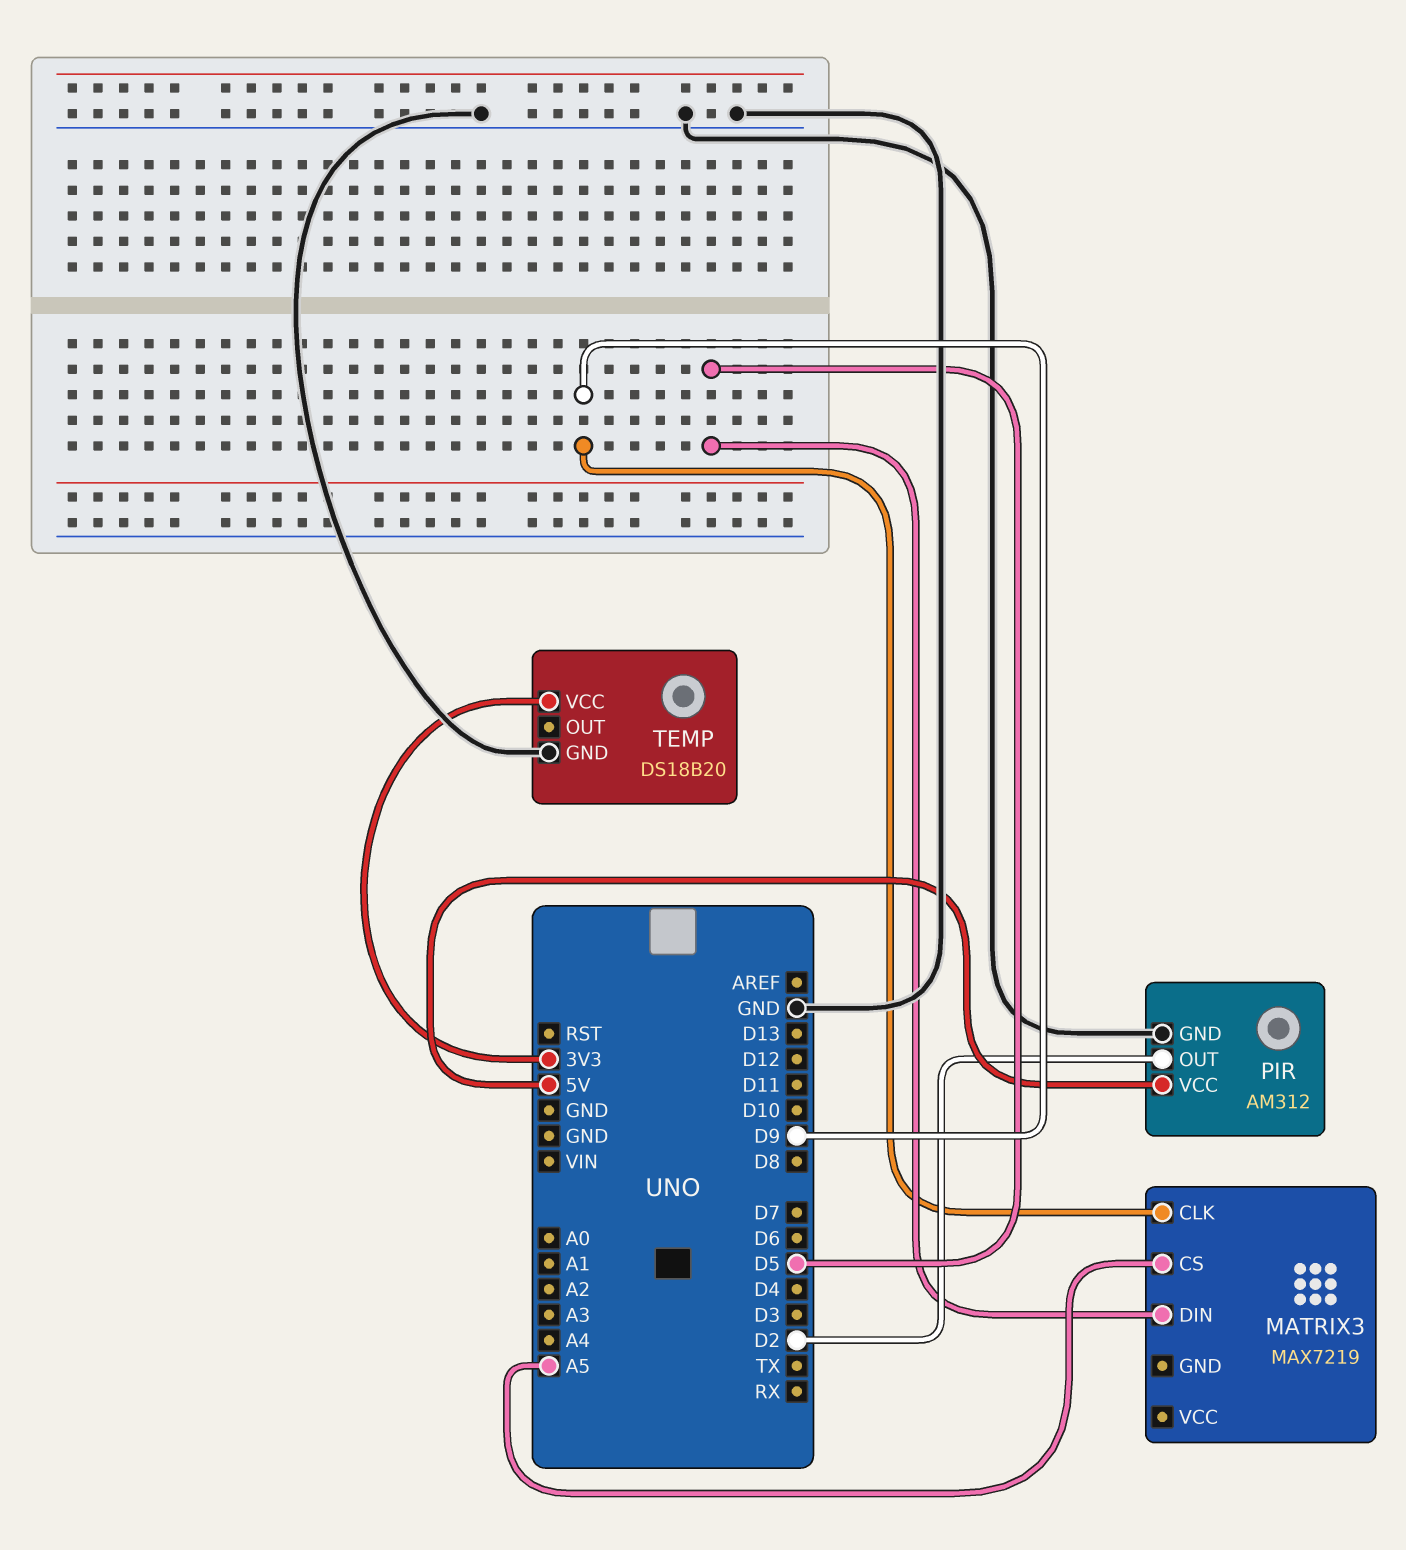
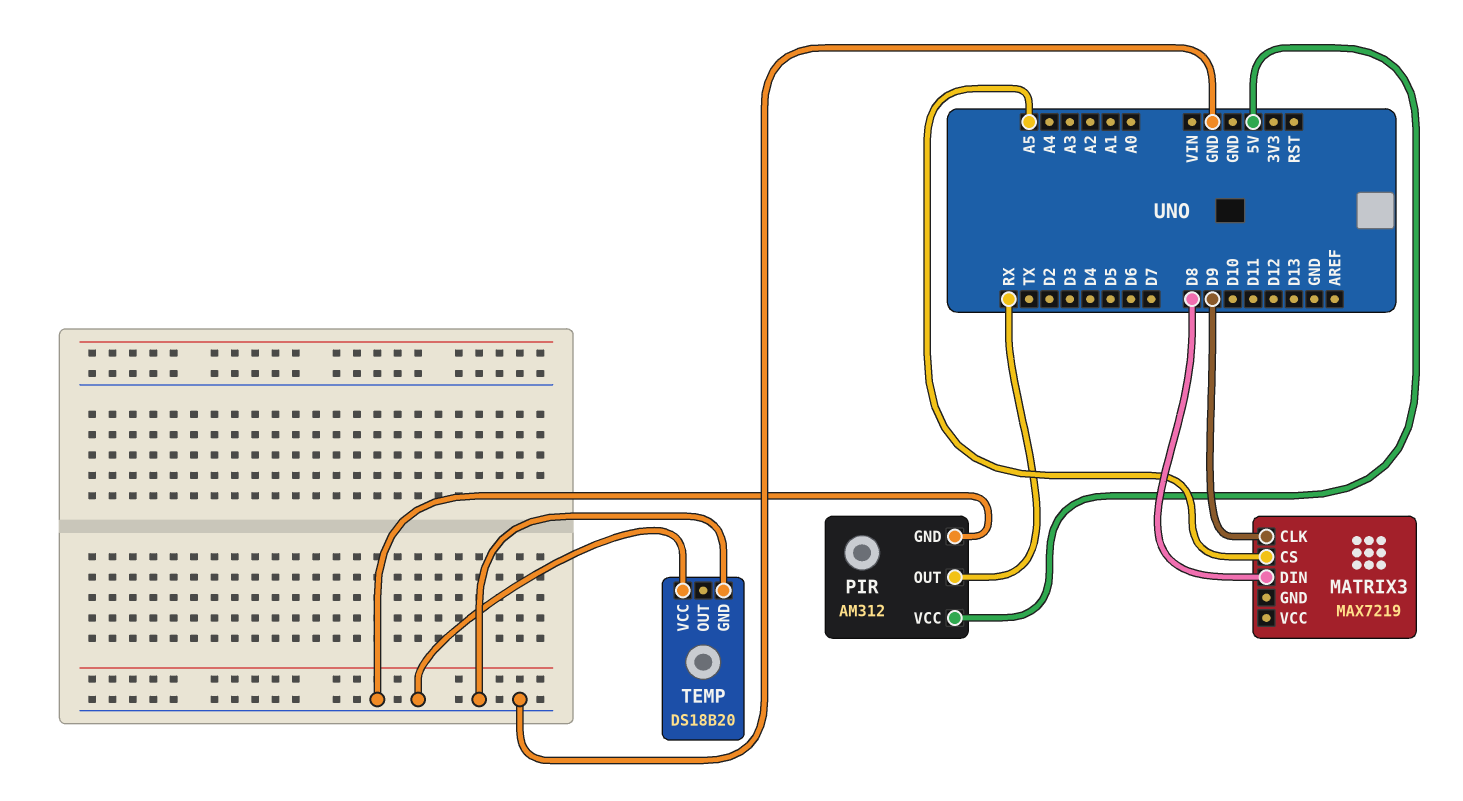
MATRIX3 pin DIN: D5 -> D8
PIR pin OUT: D2 -> RX
TEMP pin VCC: 3V3 -> GND

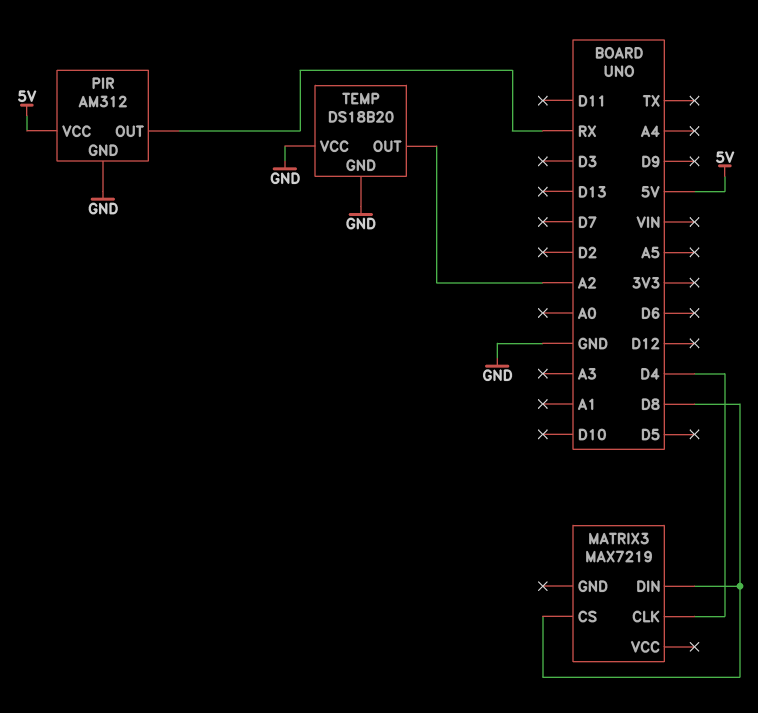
MATRIX3 pin CLK: D9 -> D4
MATRIX3 pin CS: A5 -> D8
TEMP pin OUT: none -> A2

